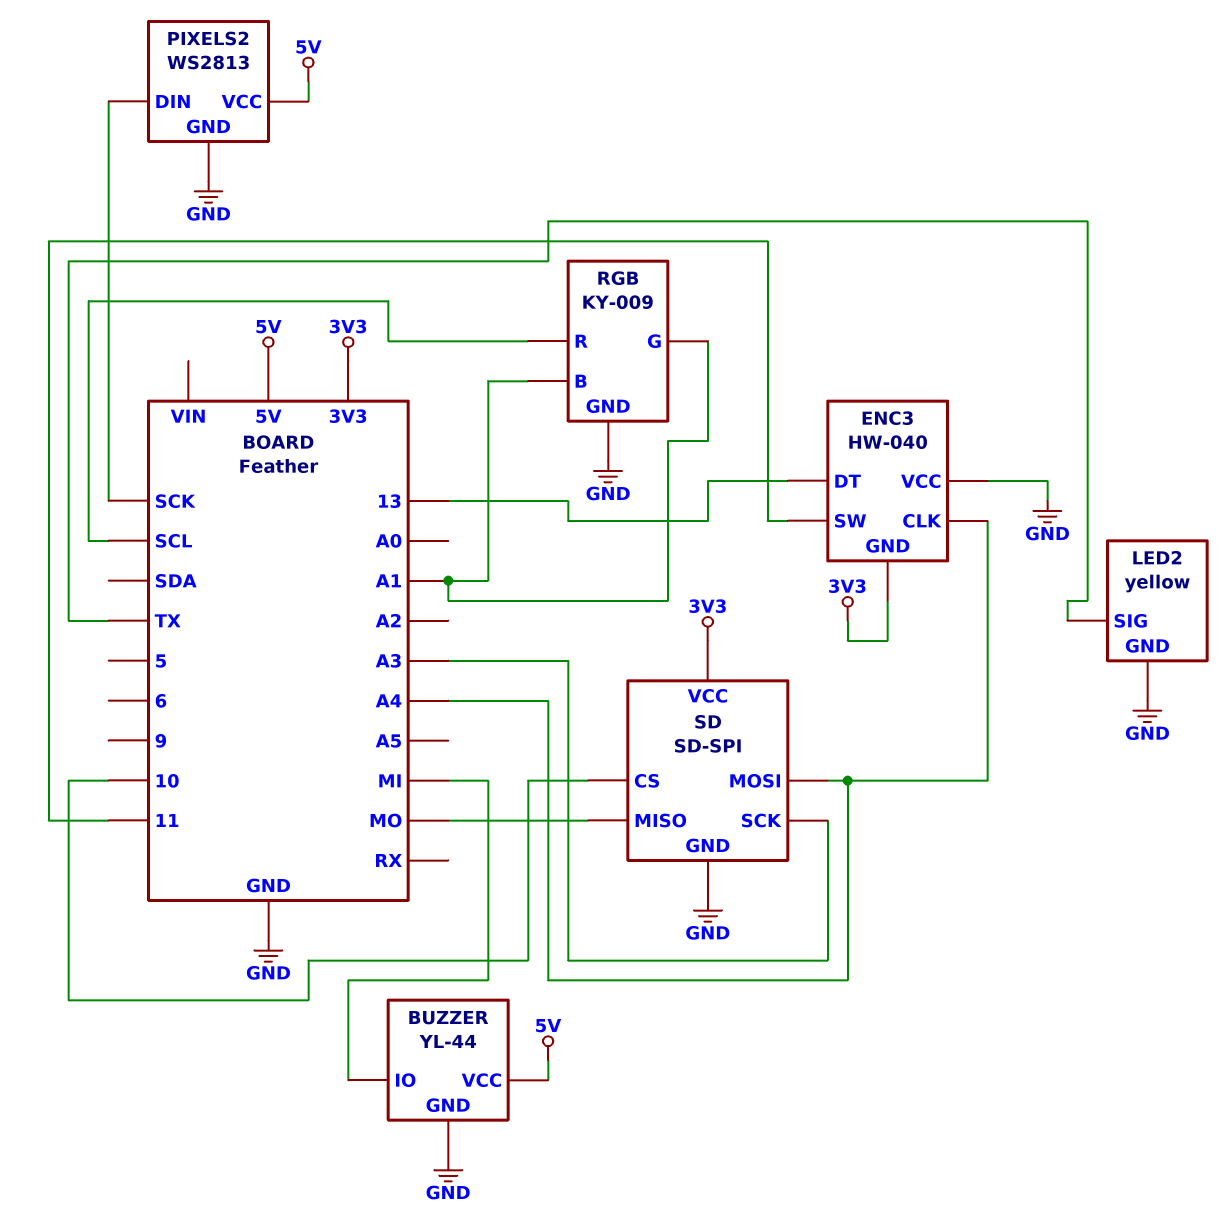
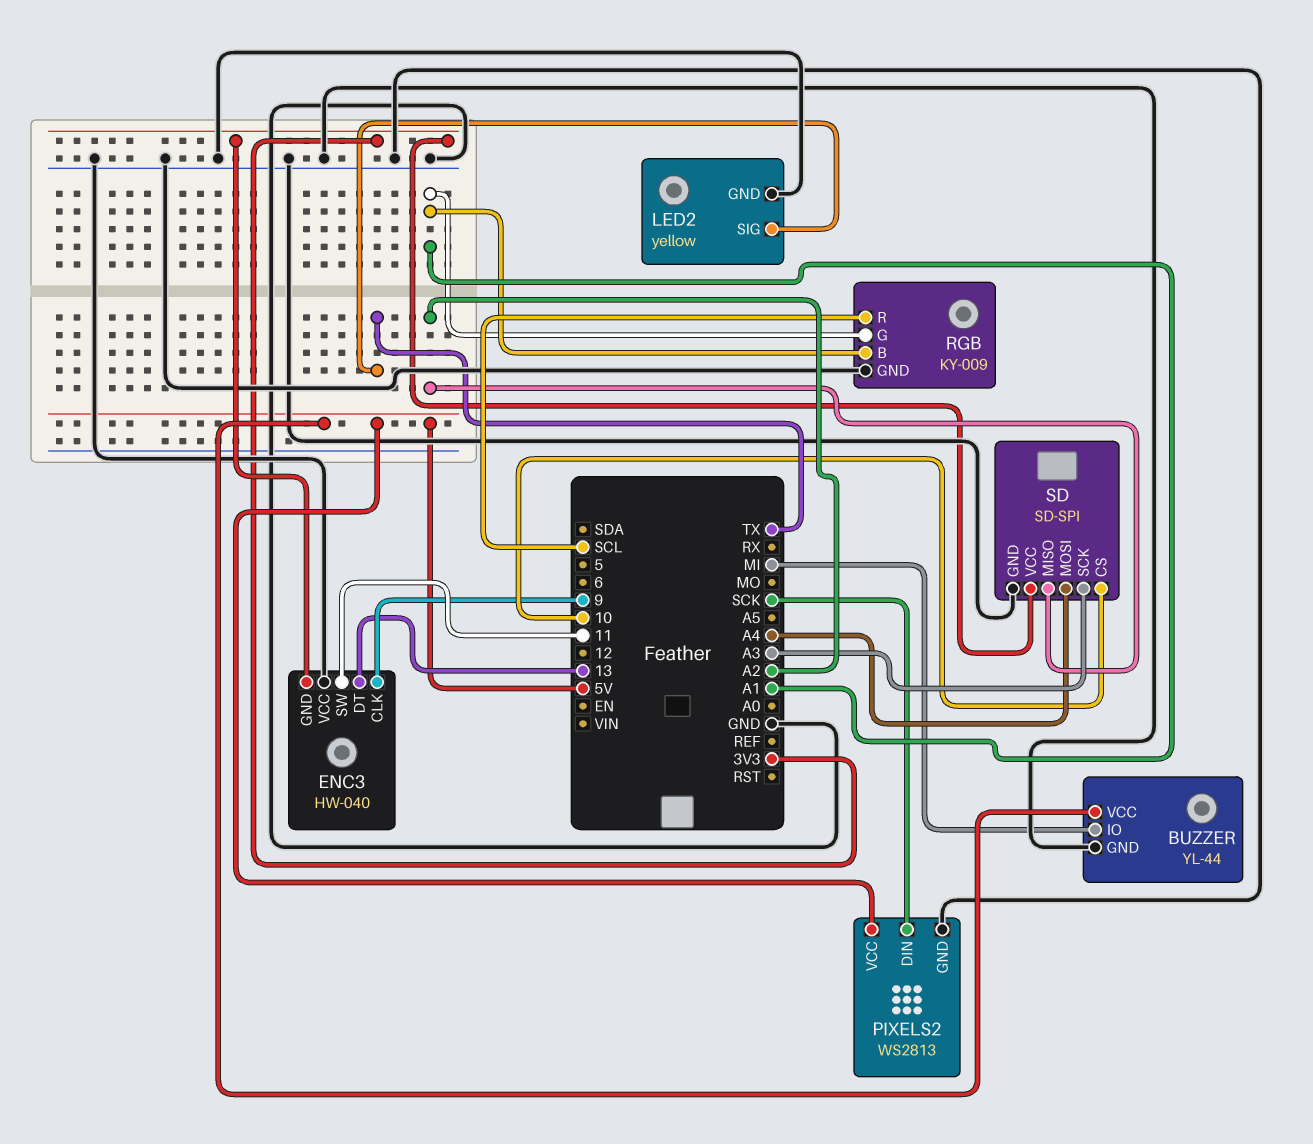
ENC3 pin CLK: A4 -> 9
SD pin MISO: MO -> A2

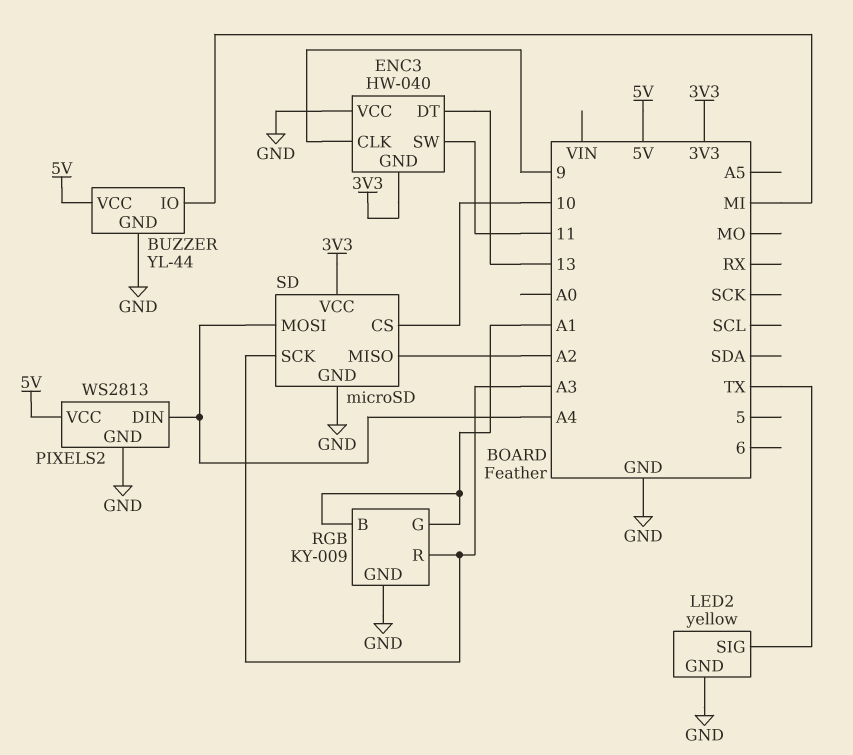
PIXELS2 pin DIN: SCK -> A4
RGB pin R: SCL -> A3
SD: SD-SPI -> microSD

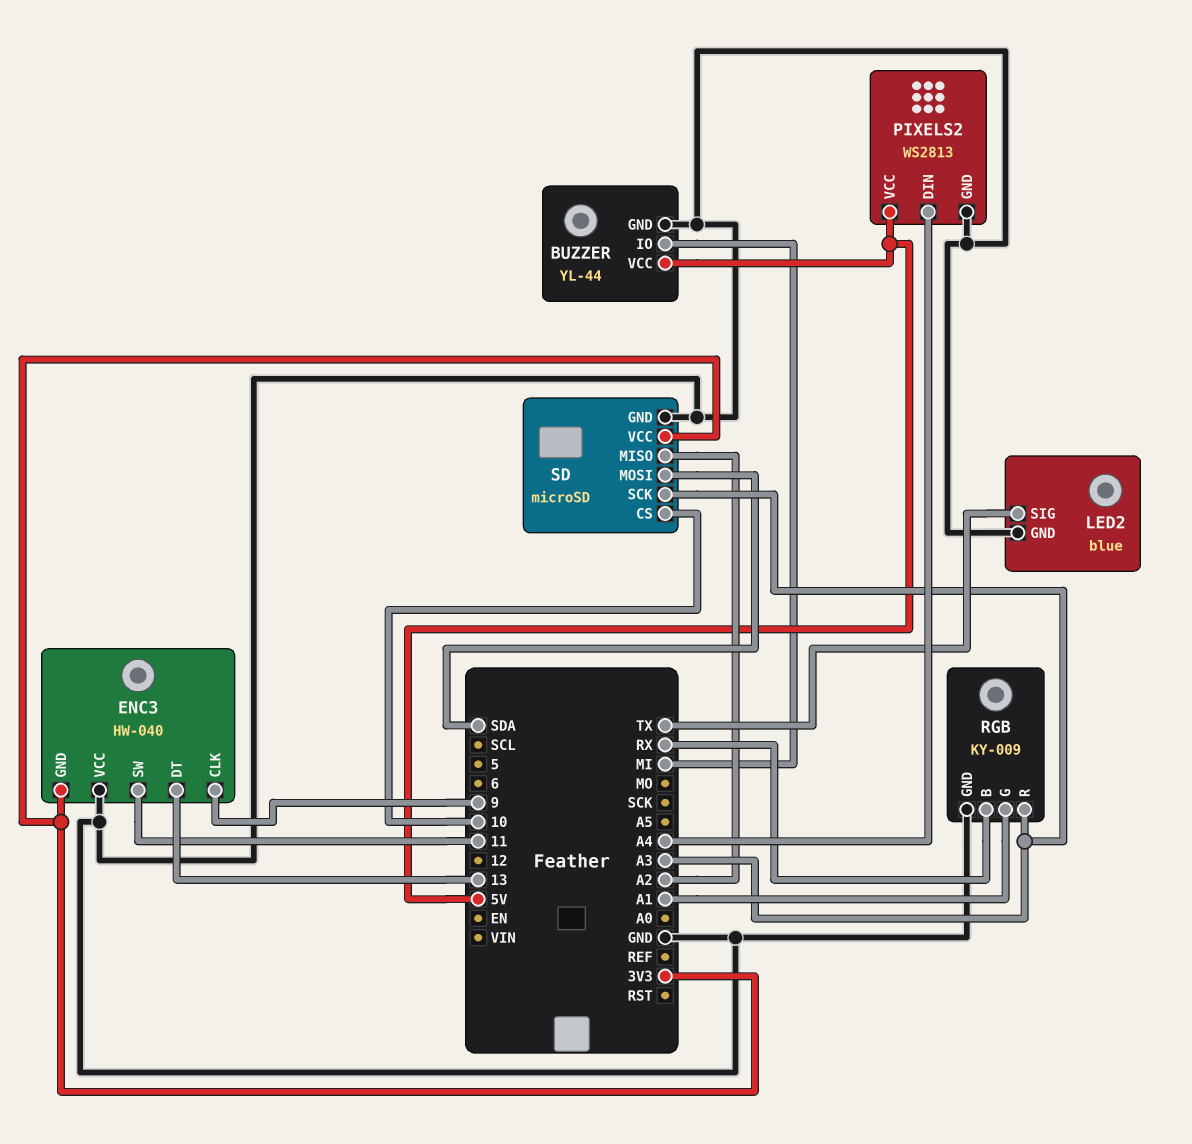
LED2: yellow -> blue
RGB pin B: A1 -> RX
SD pin MOSI: A4 -> SDA

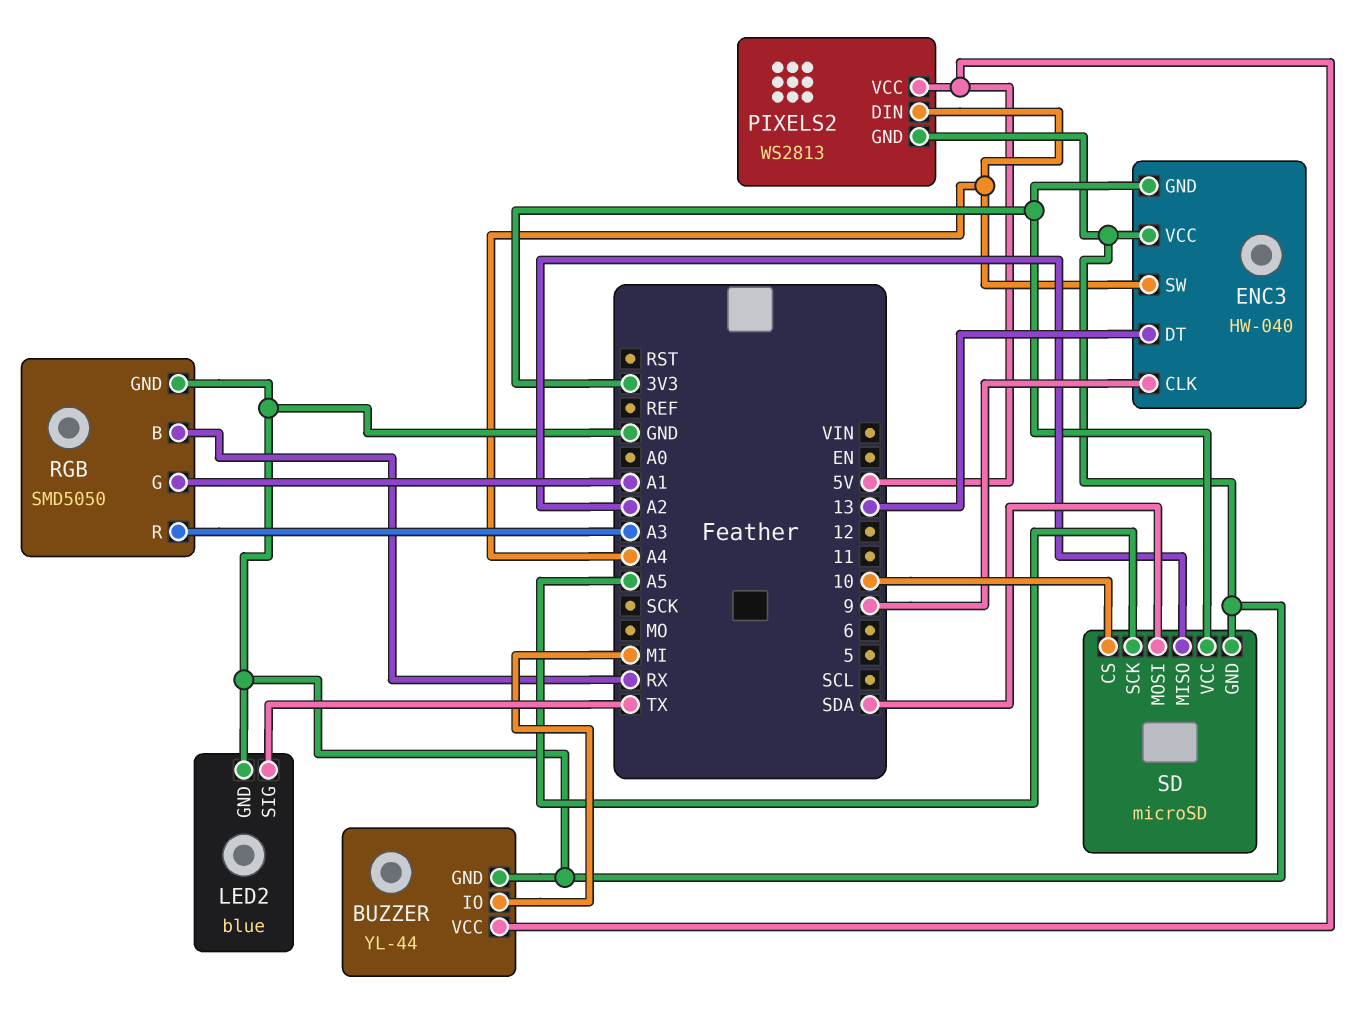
ENC3 pin SW: 11 -> A4
RGB: KY-009 -> SMD5050
SD pin SCK: A3 -> A5

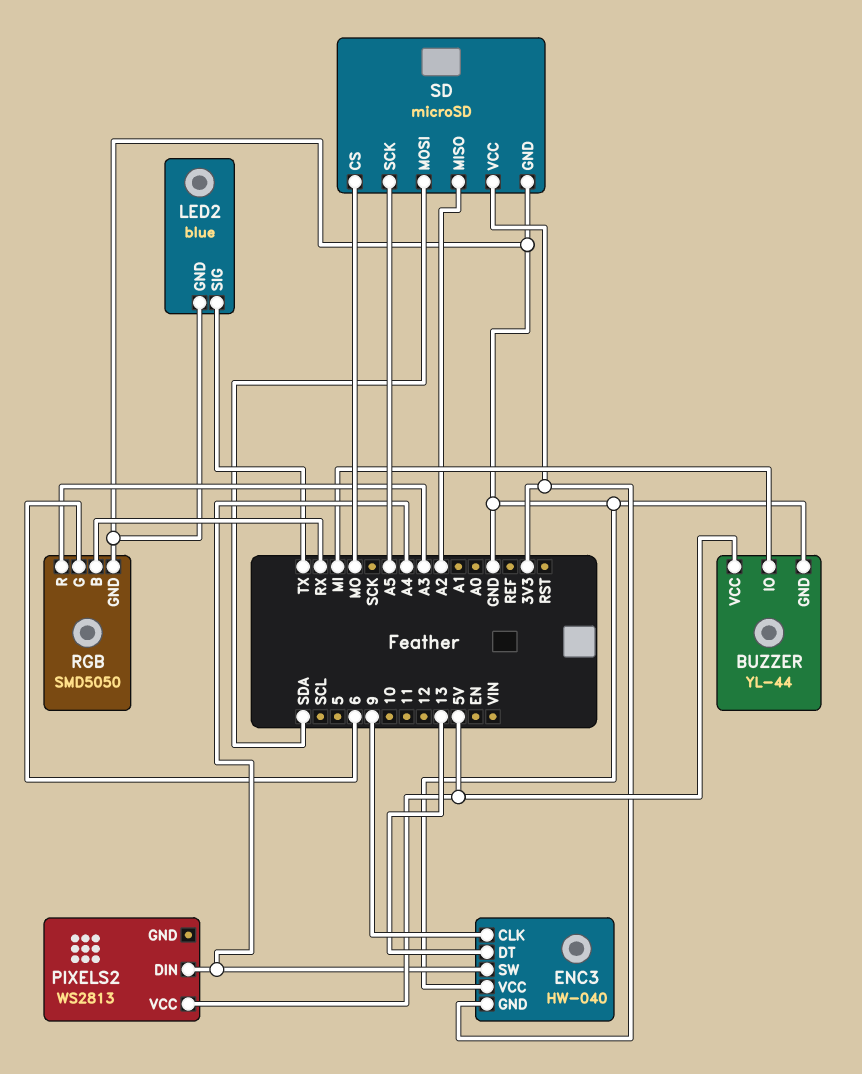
PIXELS2 pin GND: GND -> none
RGB pin G: A1 -> 6
SD pin CS: 10 -> MO

